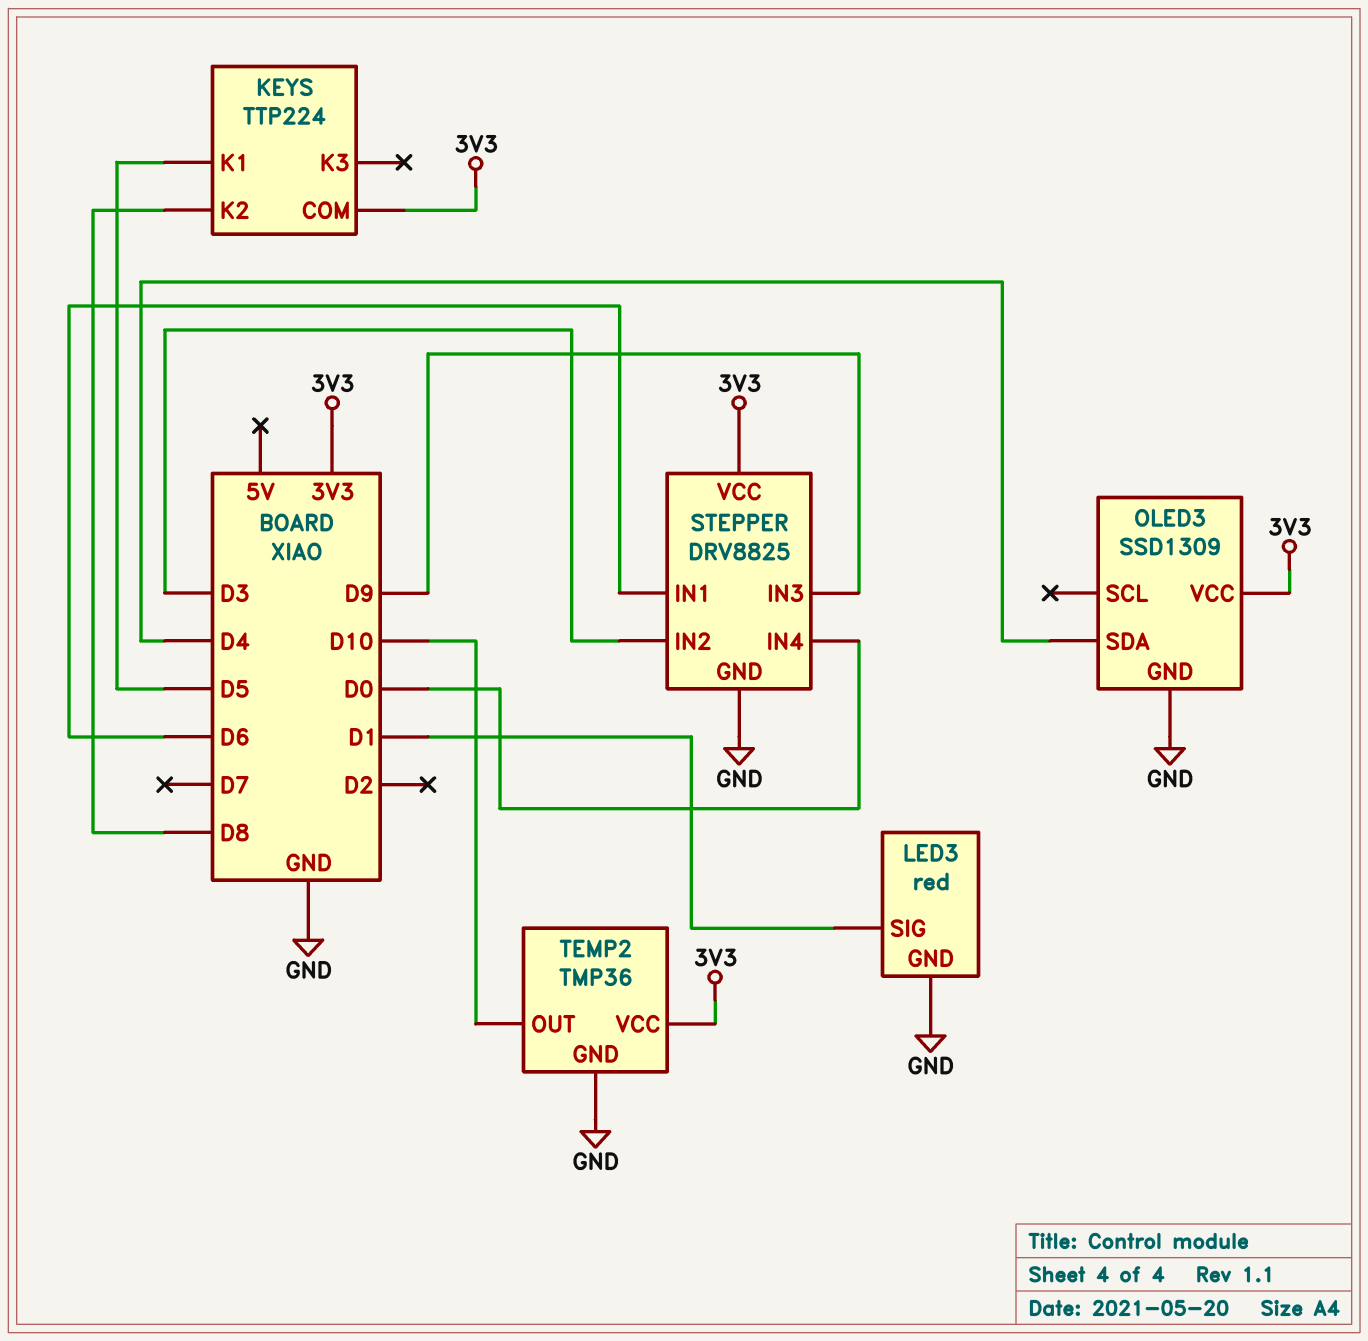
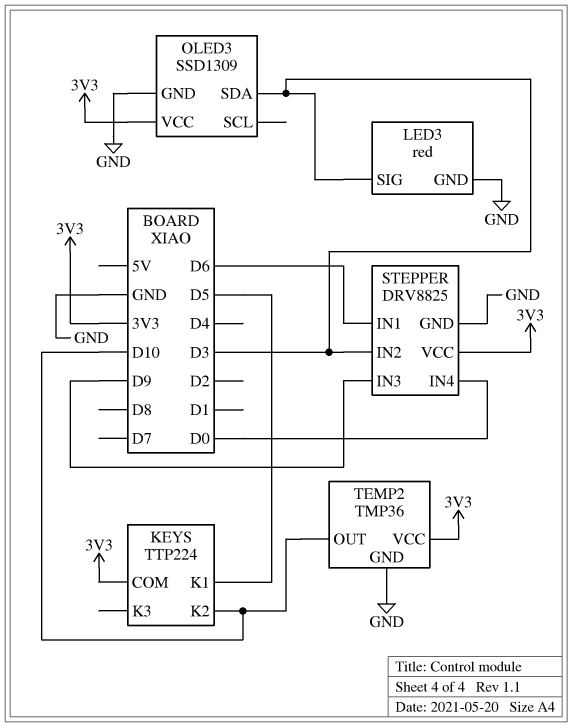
KEYS pin K2: D8 -> D10
LED3 pin SIG: D1 -> D3
OLED3 pin SDA: D4 -> D3

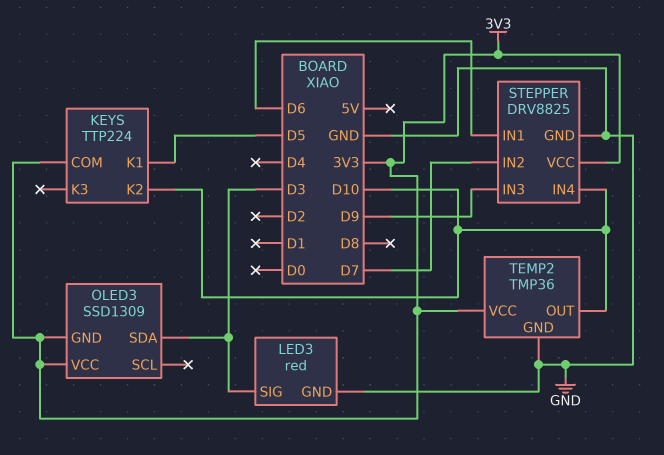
OLED3 pin GND: GND -> 3V3
STEPPER pin IN2: D3 -> D7
STEPPER pin IN4: D0 -> D10

